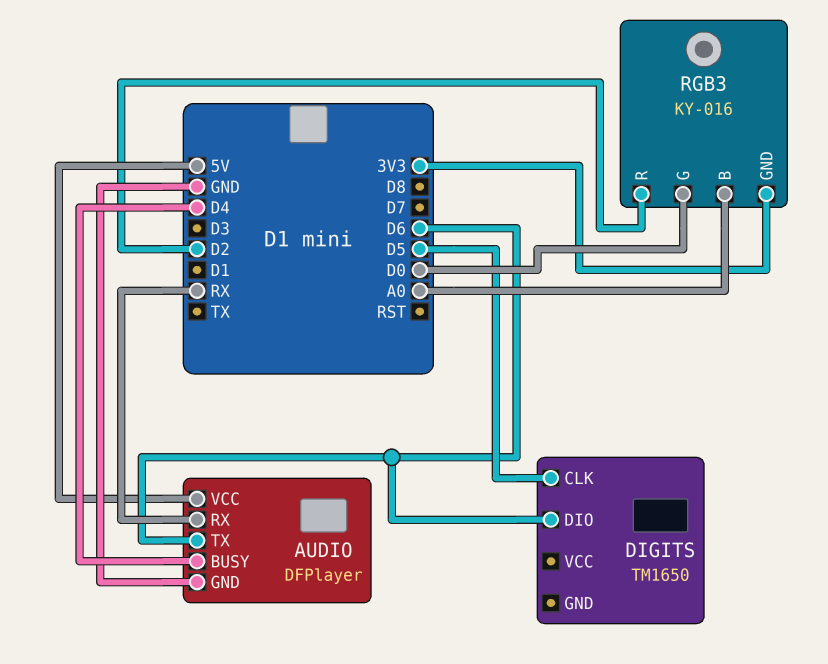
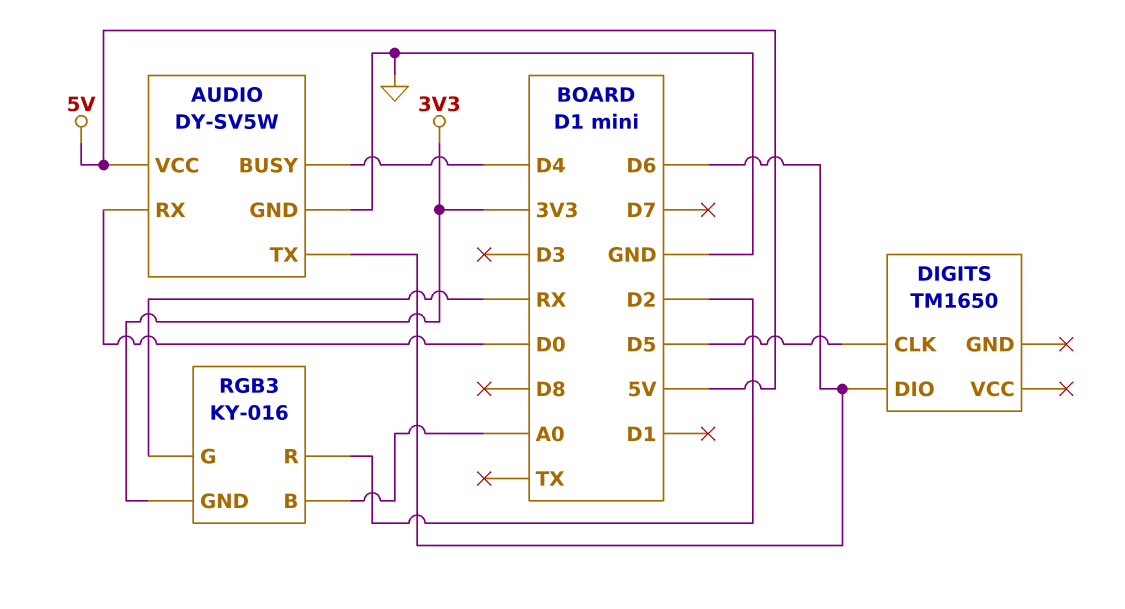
AUDIO: DFPlayer -> DY-SV5W
AUDIO pin RX: RX -> D0
RGB3 pin G: D0 -> RX

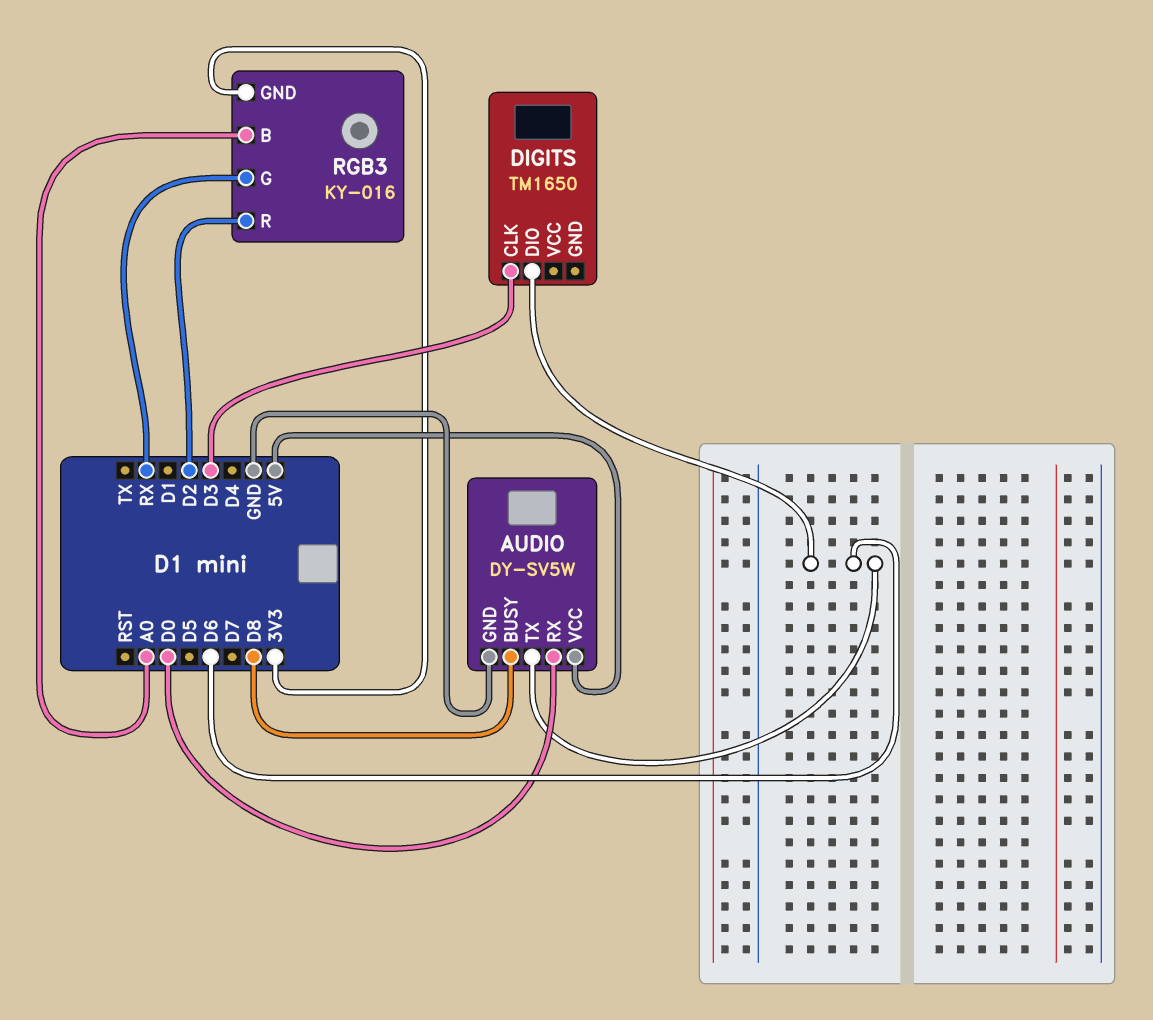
AUDIO pin BUSY: D4 -> D8
DIGITS pin CLK: D5 -> D3

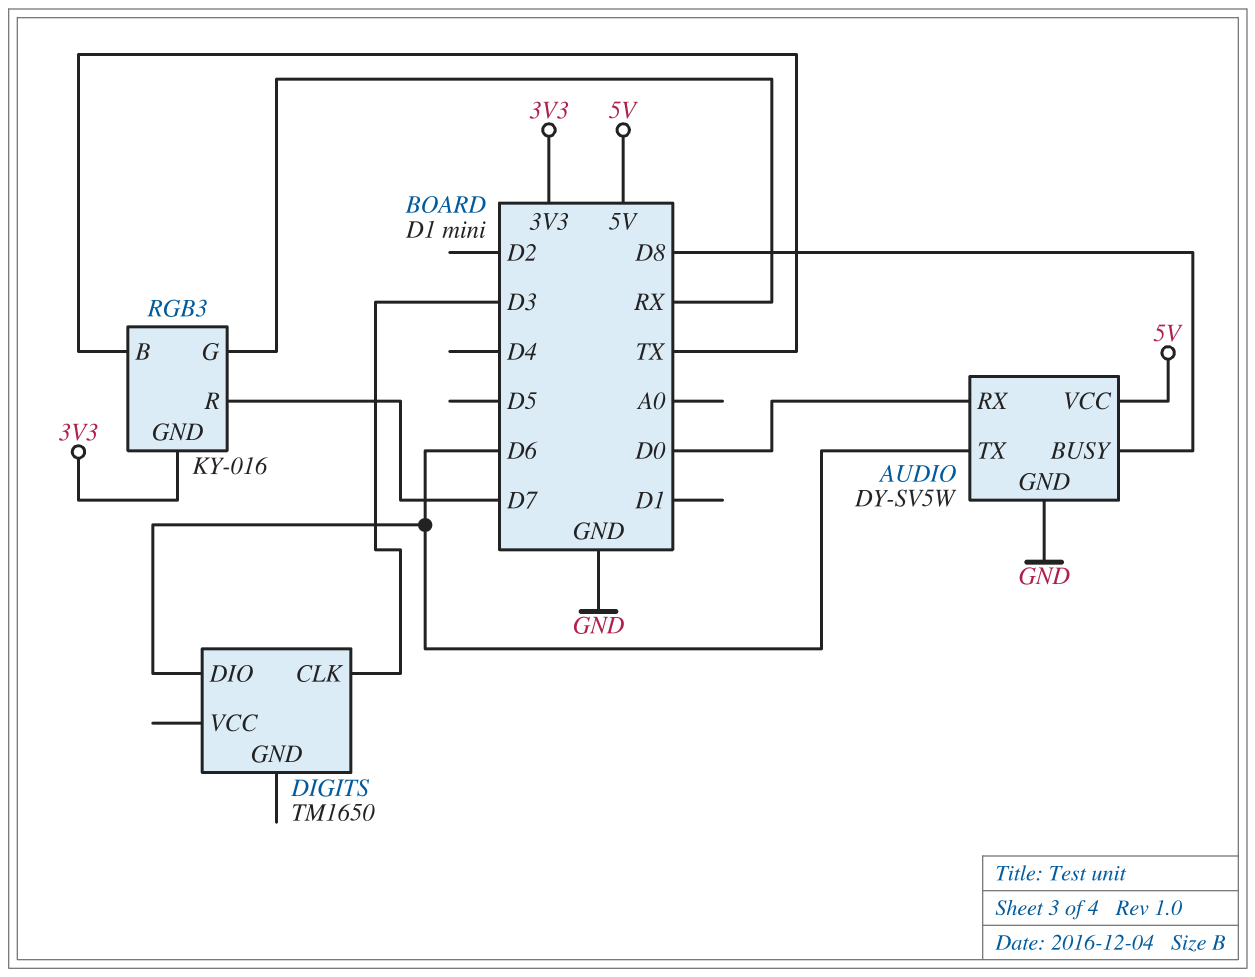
RGB3 pin B: A0 -> TX
RGB3 pin R: D2 -> D7

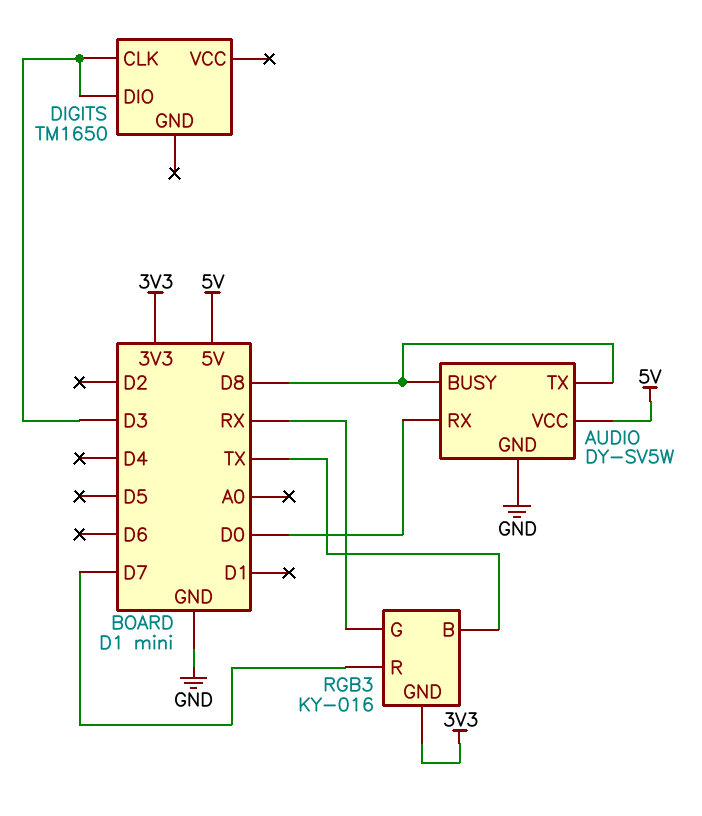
AUDIO pin TX: D6 -> D8
DIGITS pin DIO: D6 -> D3

